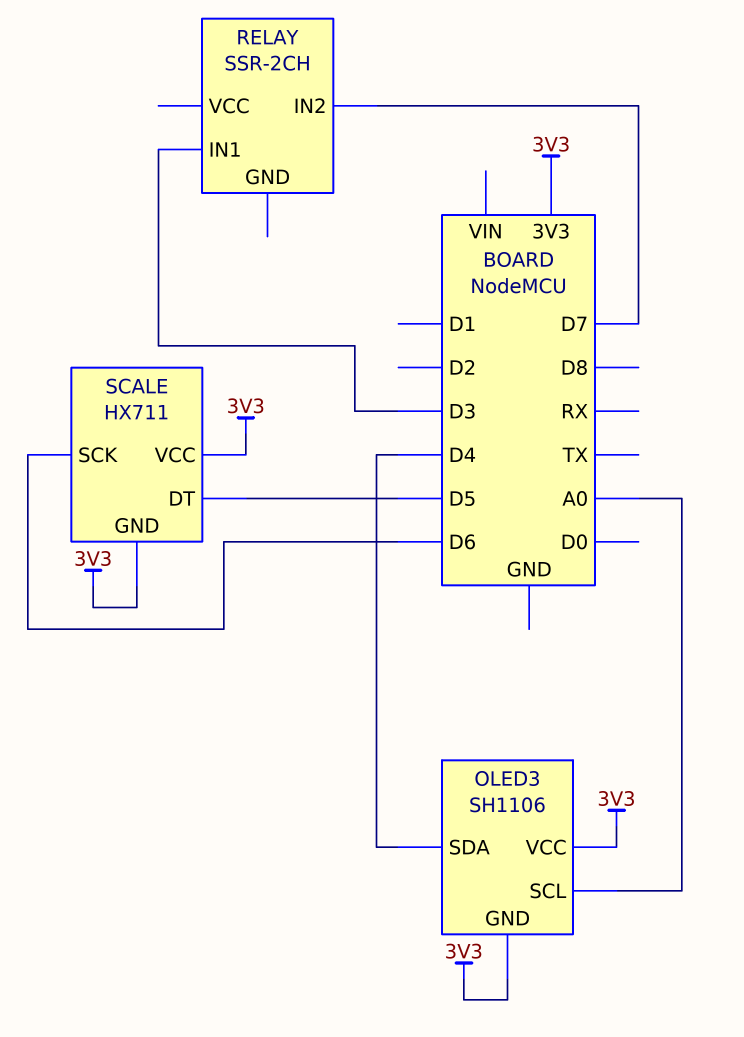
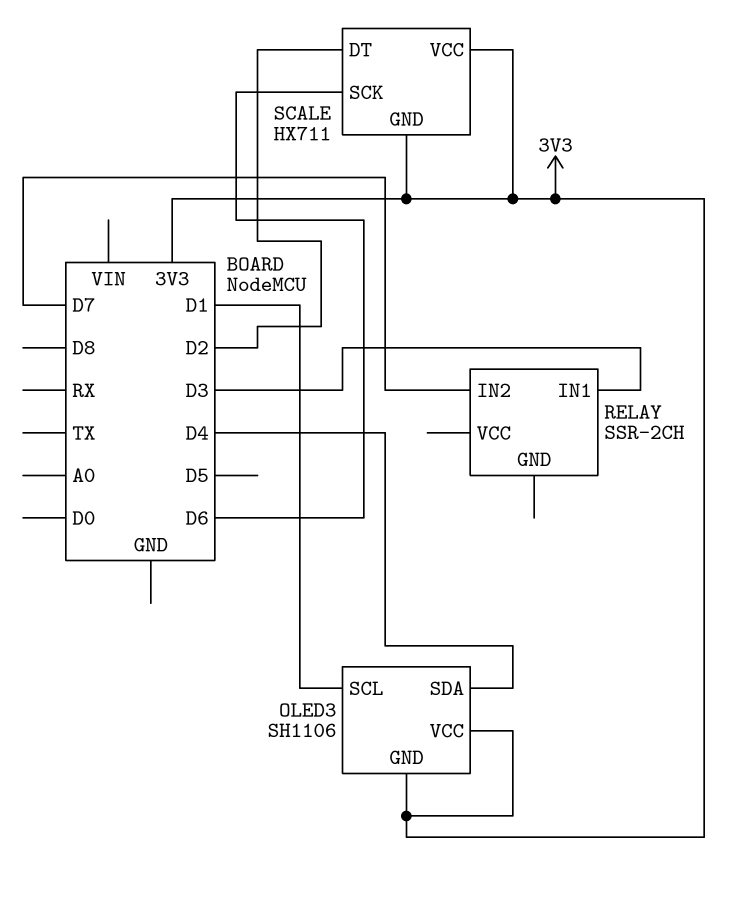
OLED3 pin SCL: A0 -> D1
SCALE pin DT: D5 -> D2

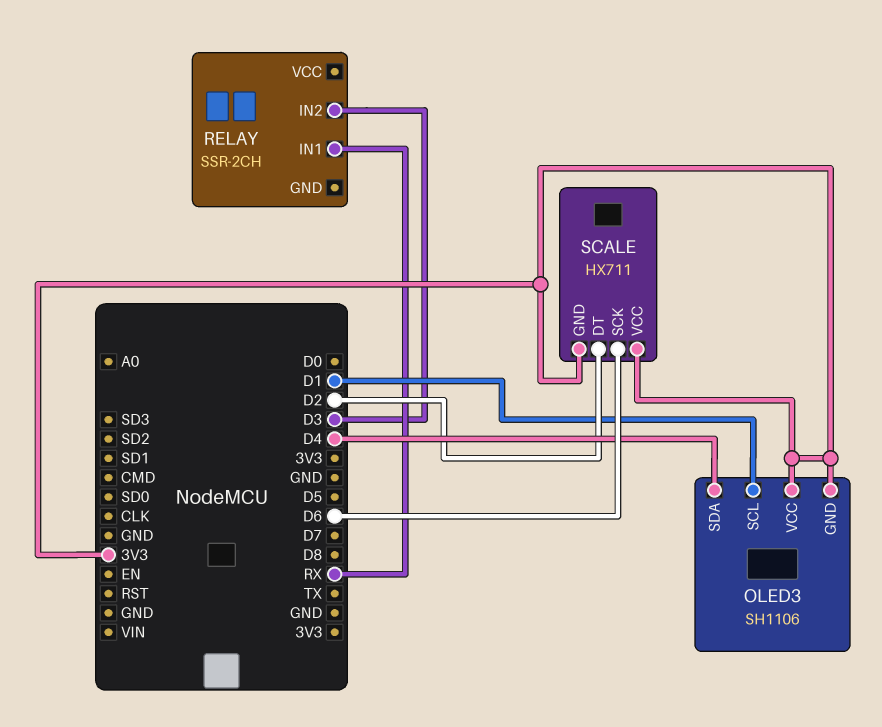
RELAY pin IN1: D3 -> RX
RELAY pin IN2: D7 -> D3

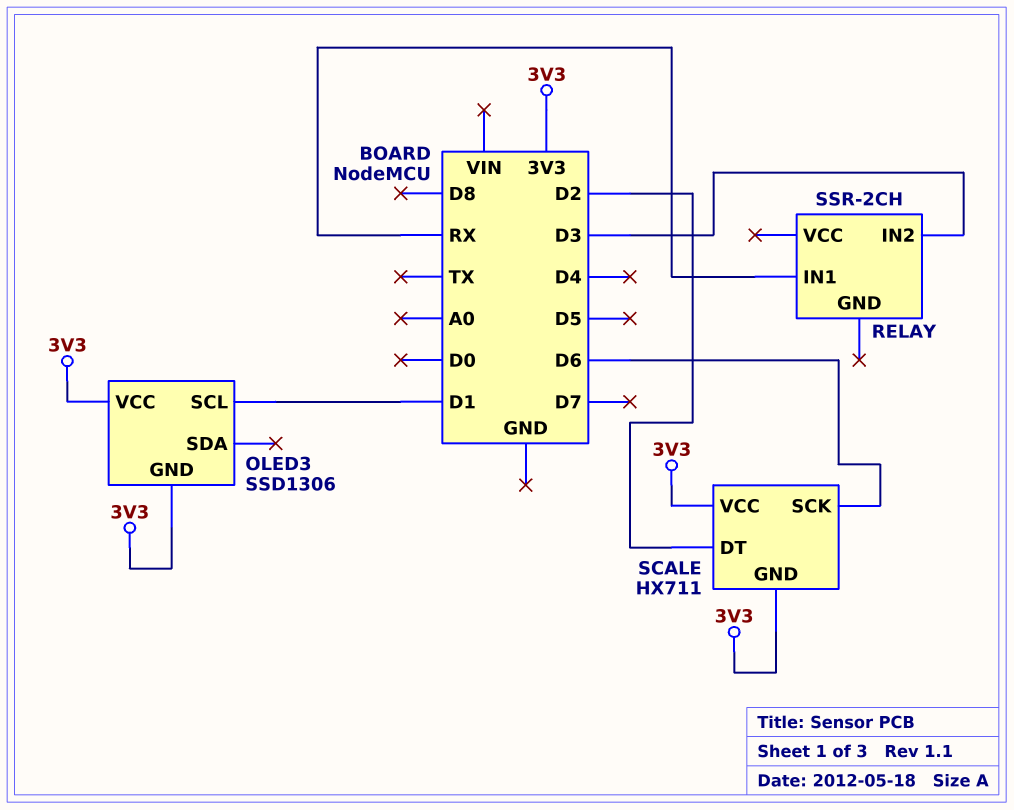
OLED3: SH1106 -> SSD1306
OLED3 pin SDA: D4 -> none

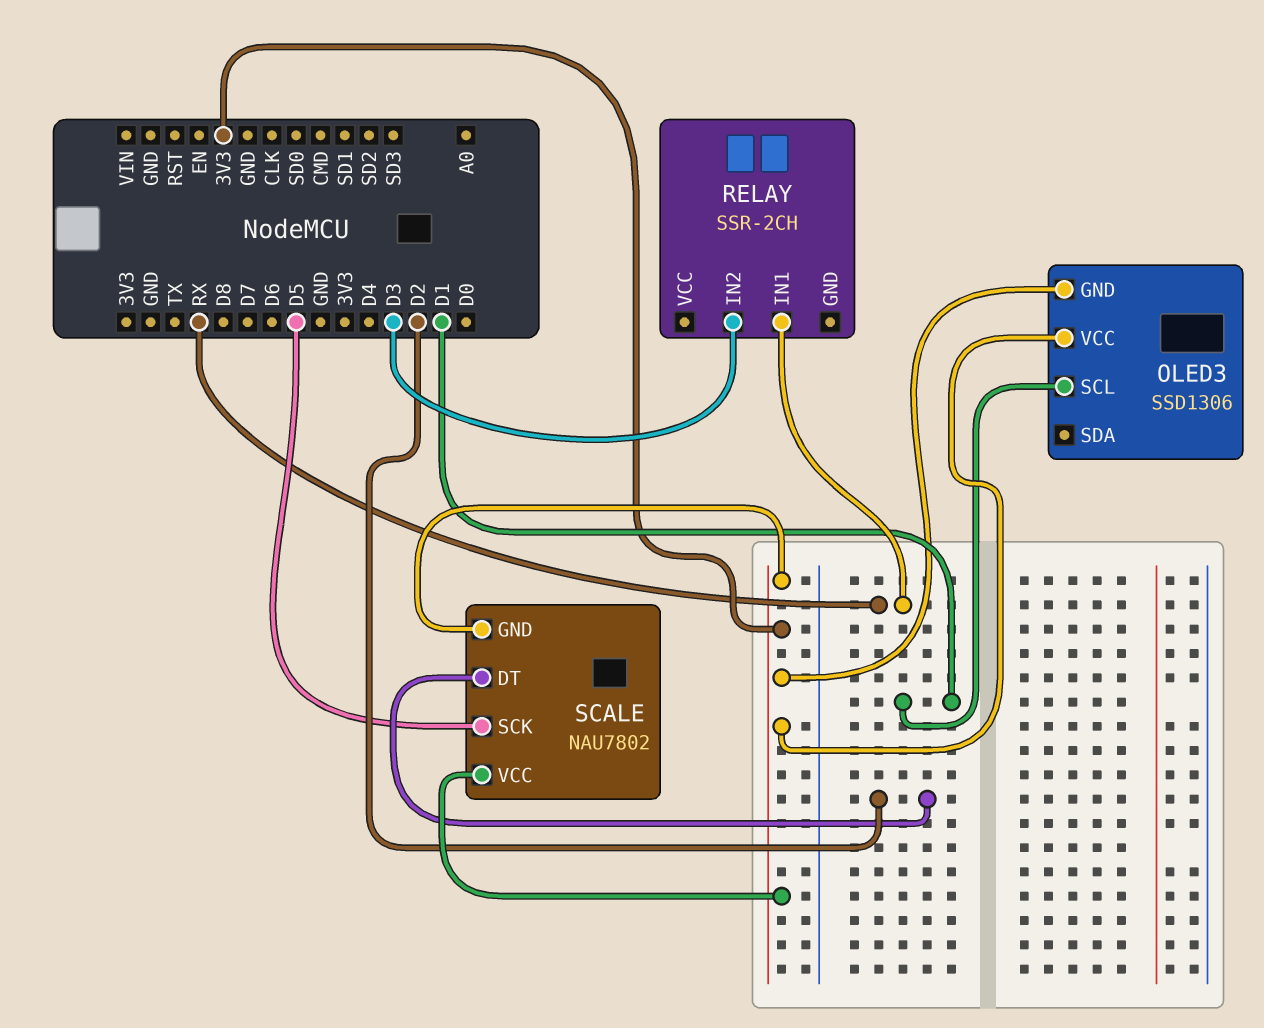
SCALE: HX711 -> NAU7802
SCALE pin SCK: D6 -> D5

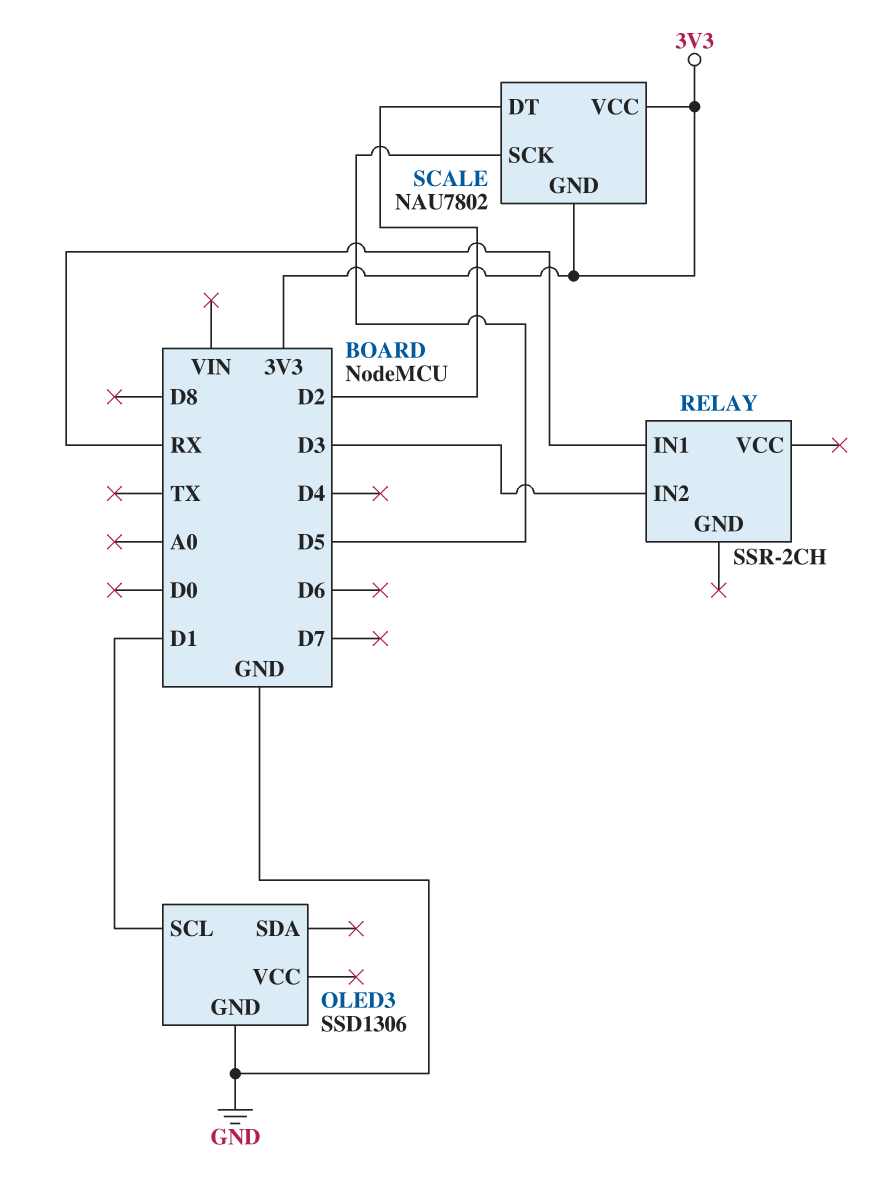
OLED3 pin GND: 3V3 -> GND
OLED3 pin VCC: 3V3 -> none

